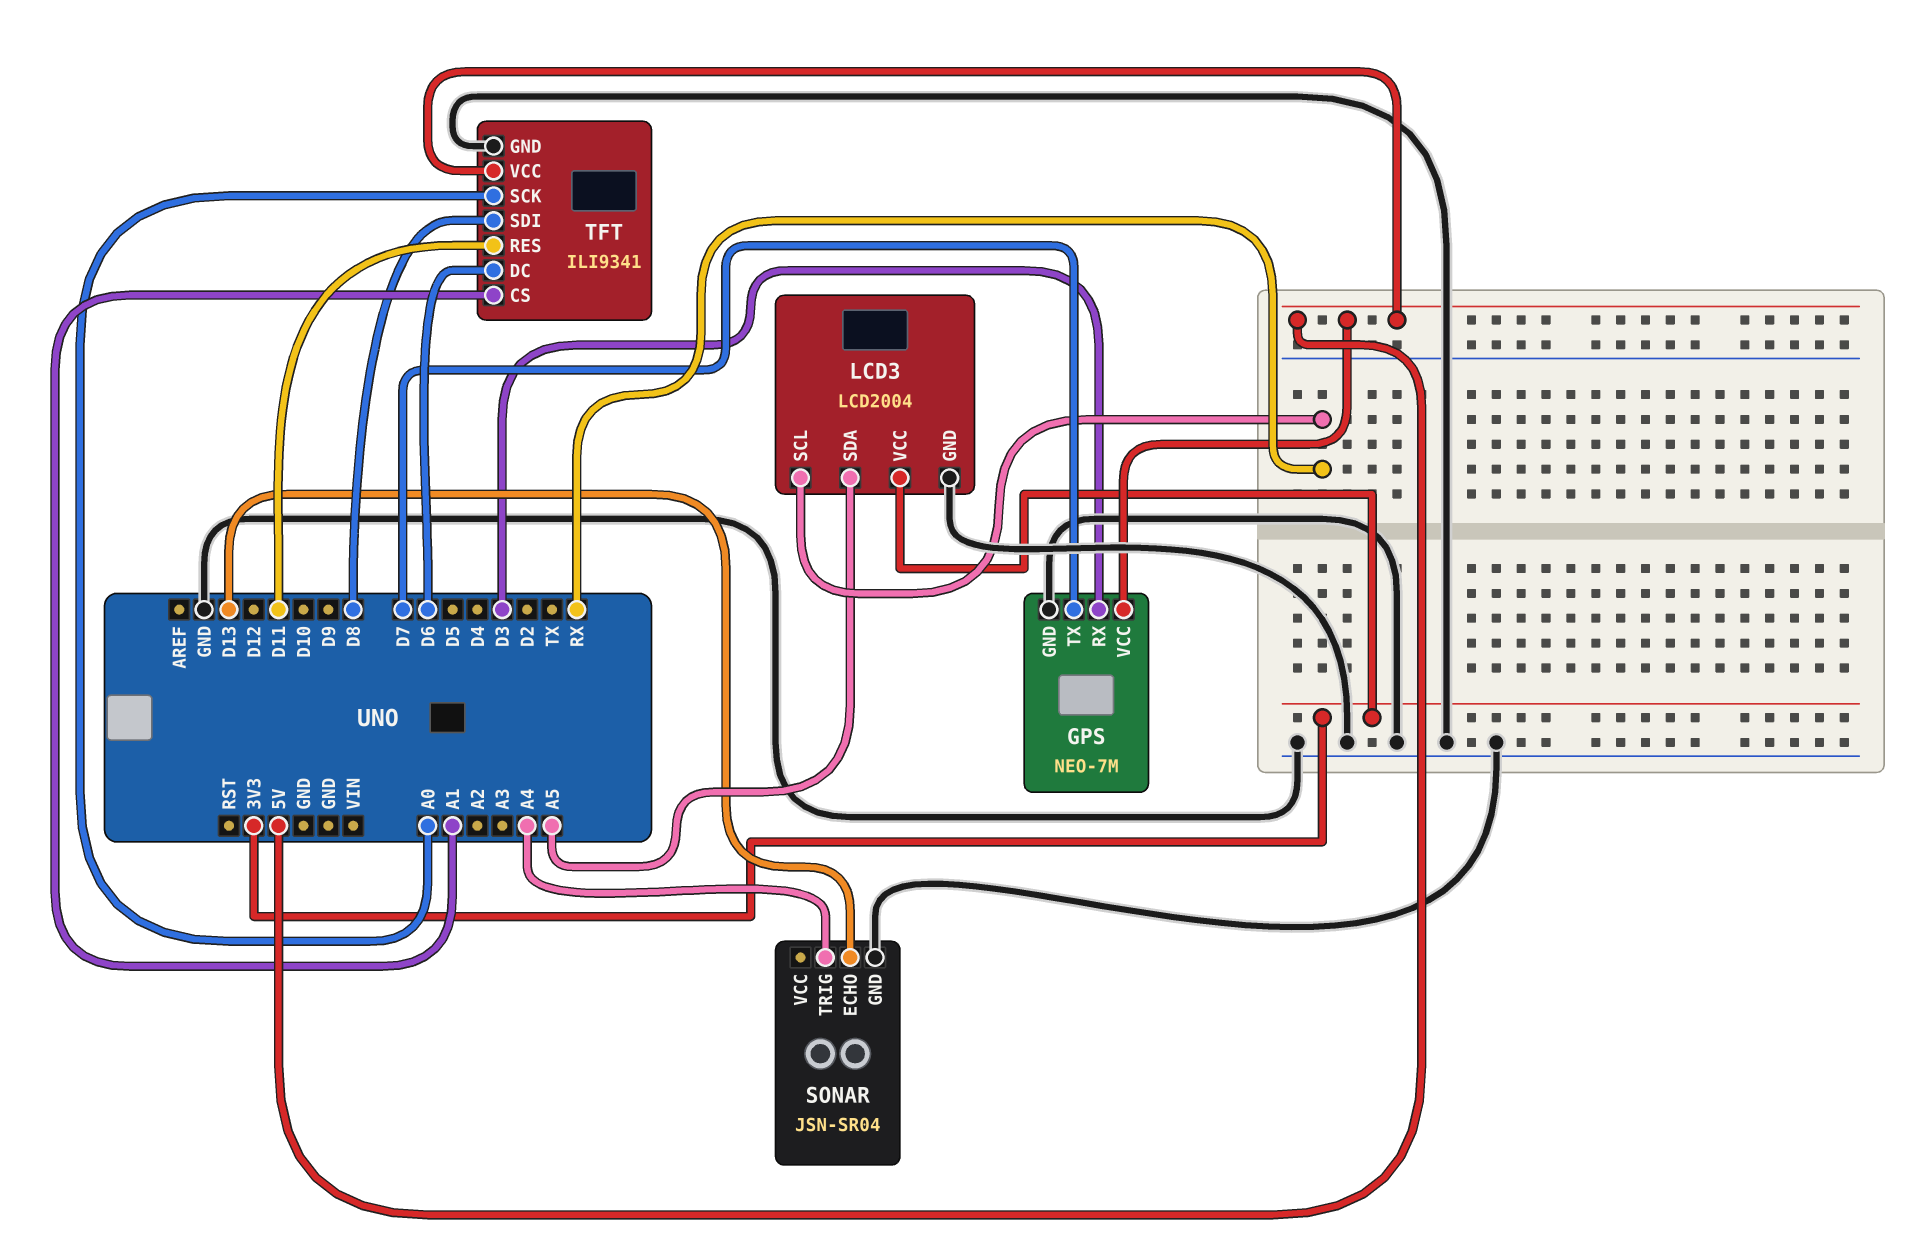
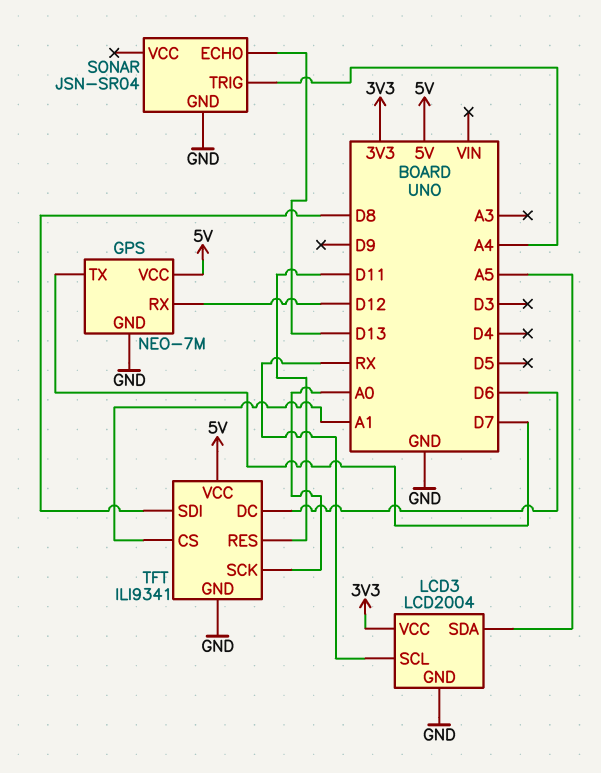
GPS pin RX: D3 -> D12

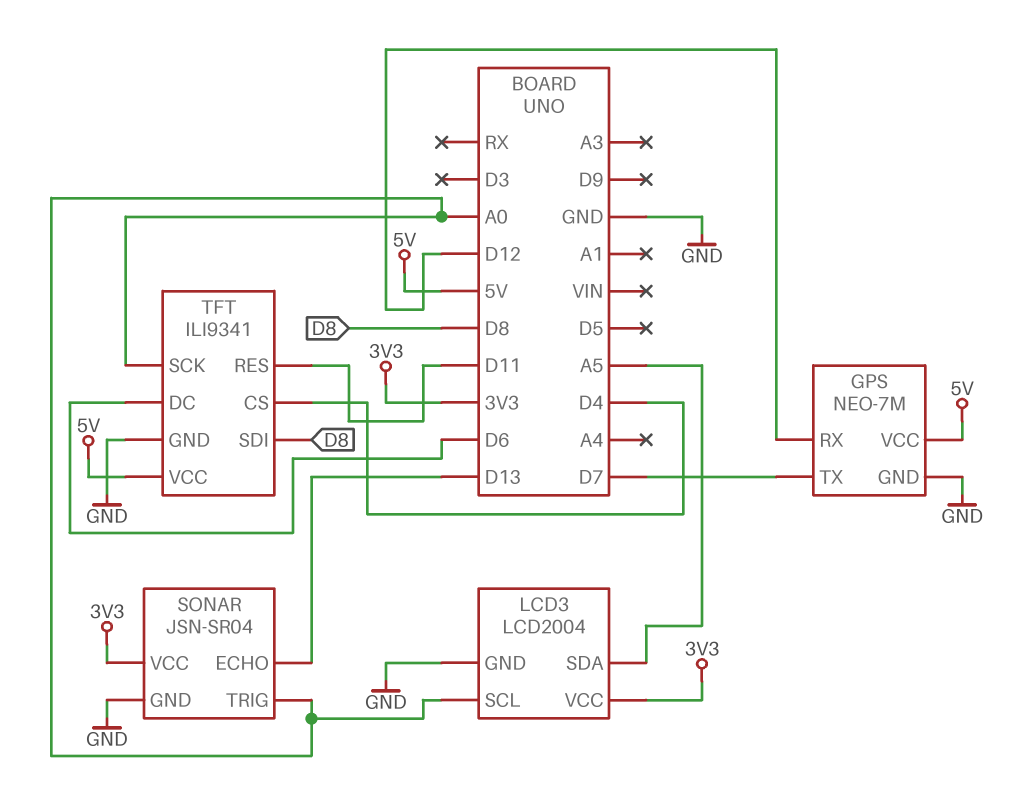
LCD3 pin SCL: RX -> A0
SONAR pin TRIG: A4 -> A0
SONAR pin VCC: none -> 3V3
TFT pin CS: A1 -> D4

